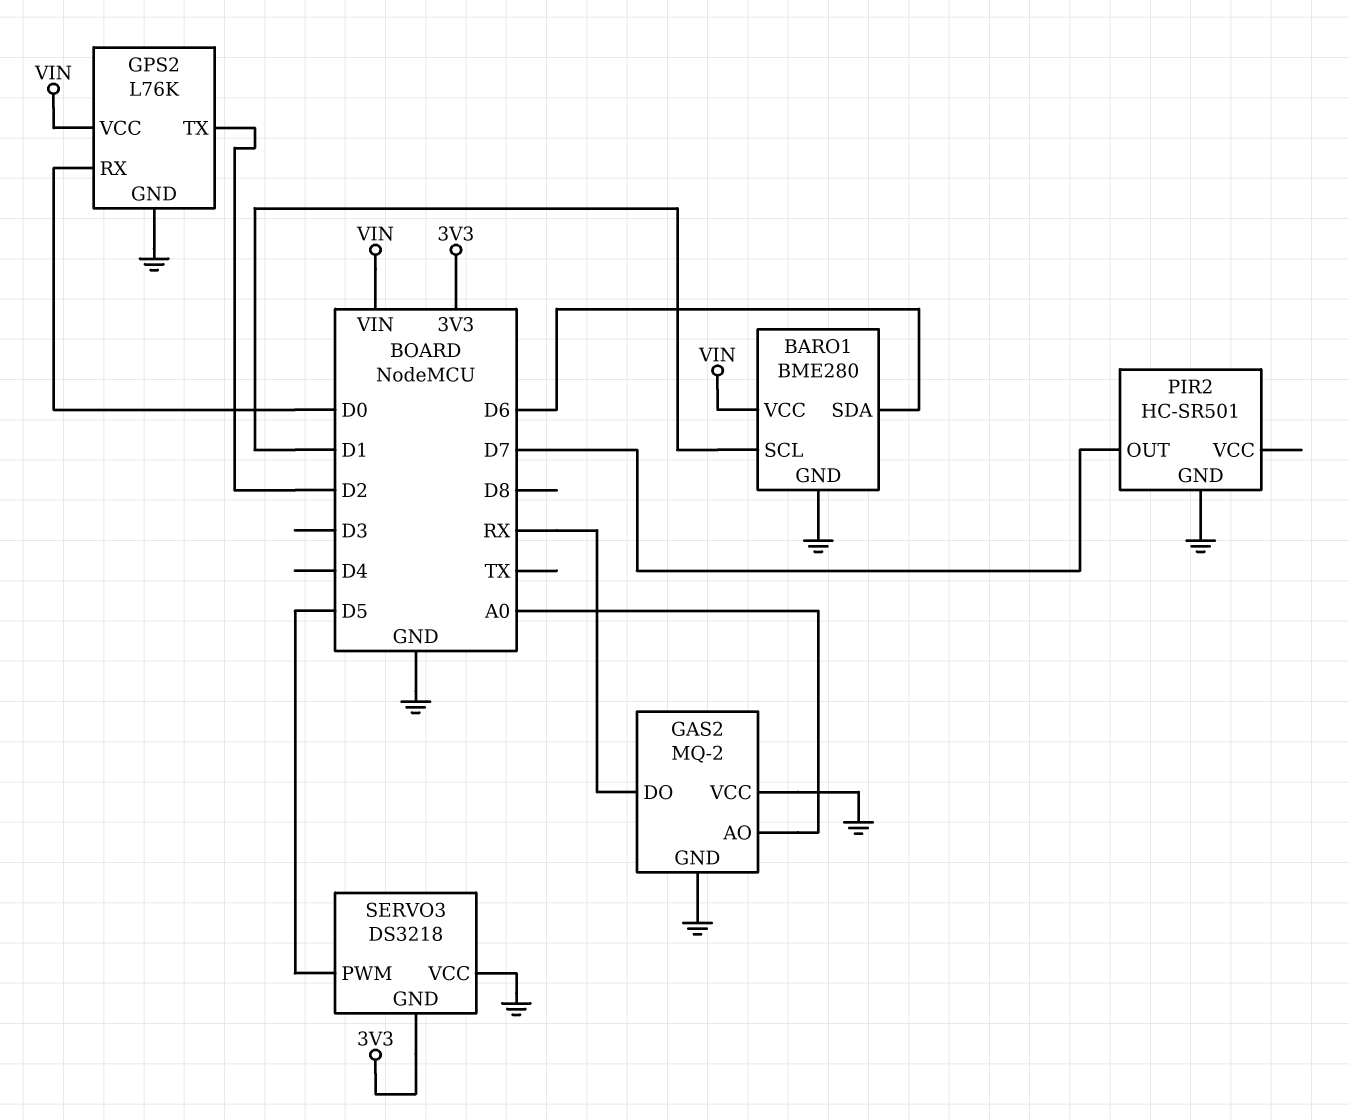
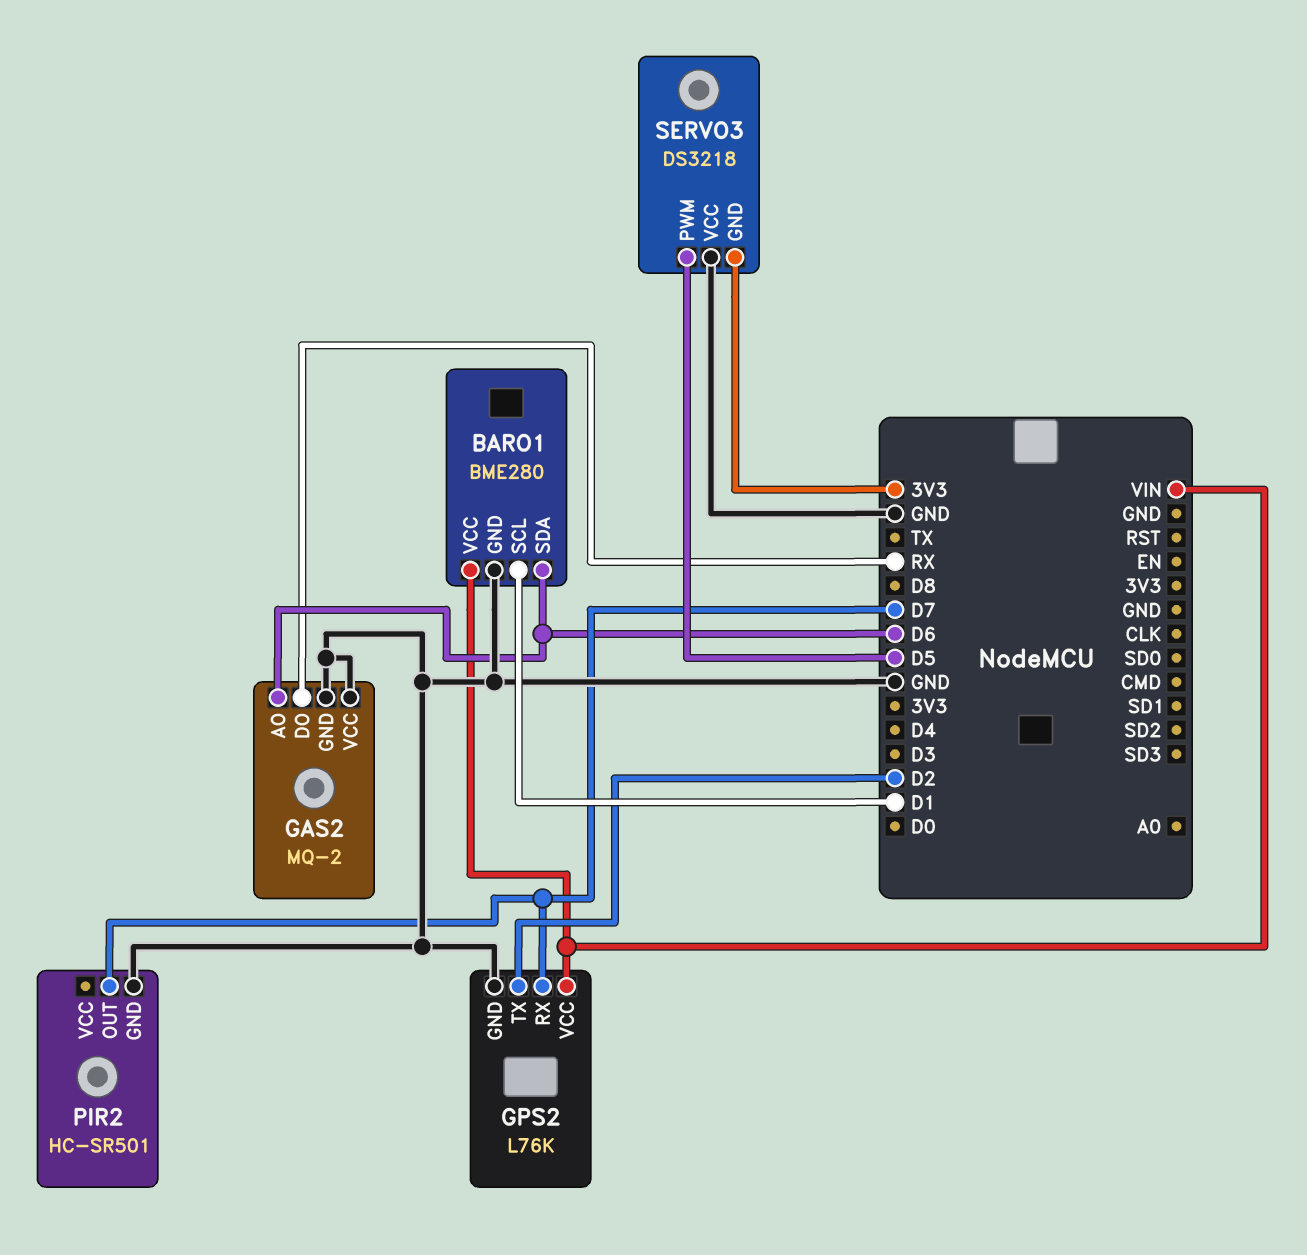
GAS2 pin AO: A0 -> D6
GPS2 pin RX: D0 -> D7

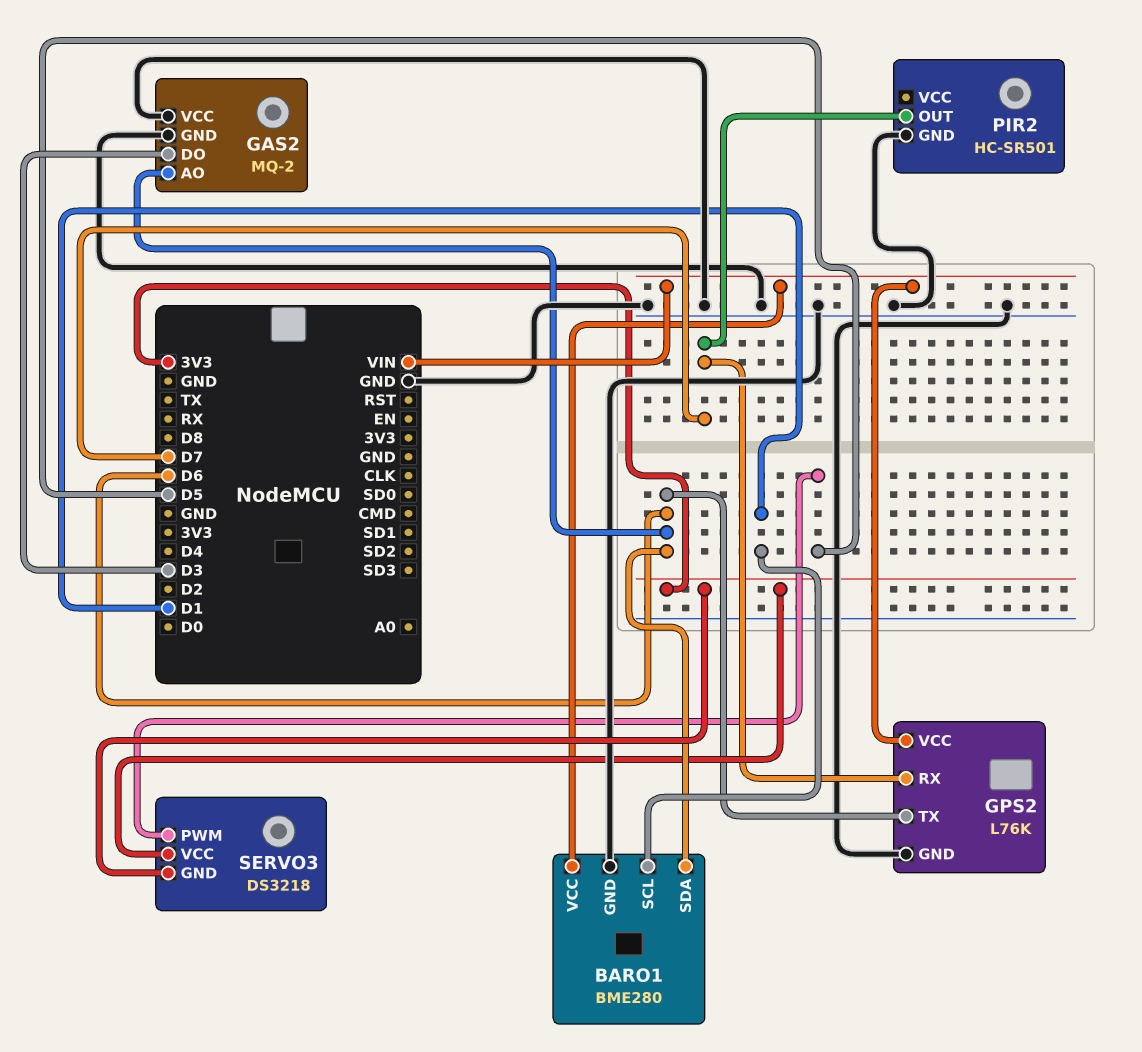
GAS2 pin DO: RX -> D3
GPS2 pin TX: D2 -> D6
SERVO3 pin VCC: GND -> 3V3

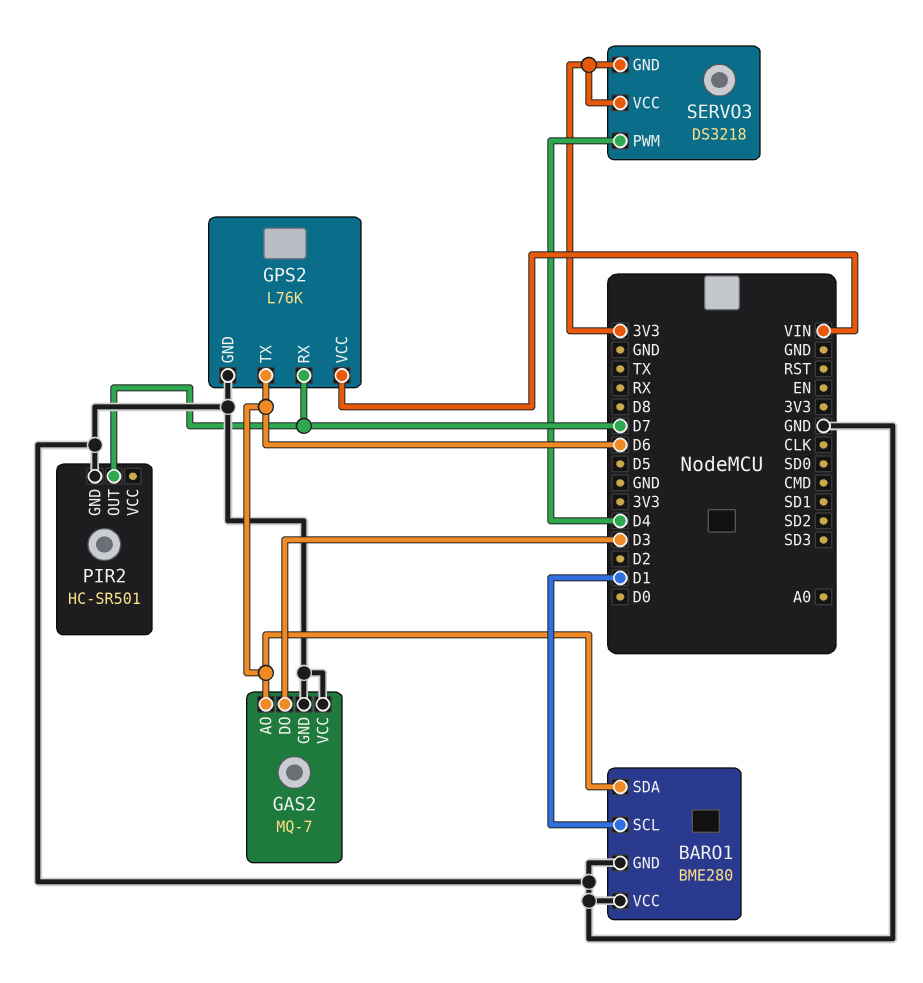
BARO1 pin VCC: VIN -> GND
GAS2: MQ-2 -> MQ-7
SERVO3 pin PWM: D5 -> D4

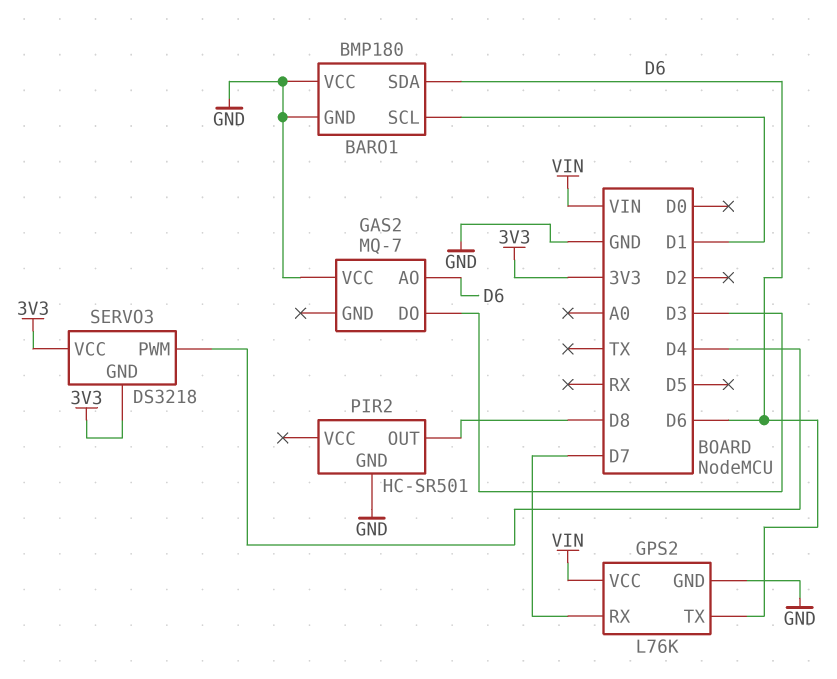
BARO1: BME280 -> BMP180
GAS2 pin GND: GND -> none
PIR2 pin OUT: D7 -> D8

